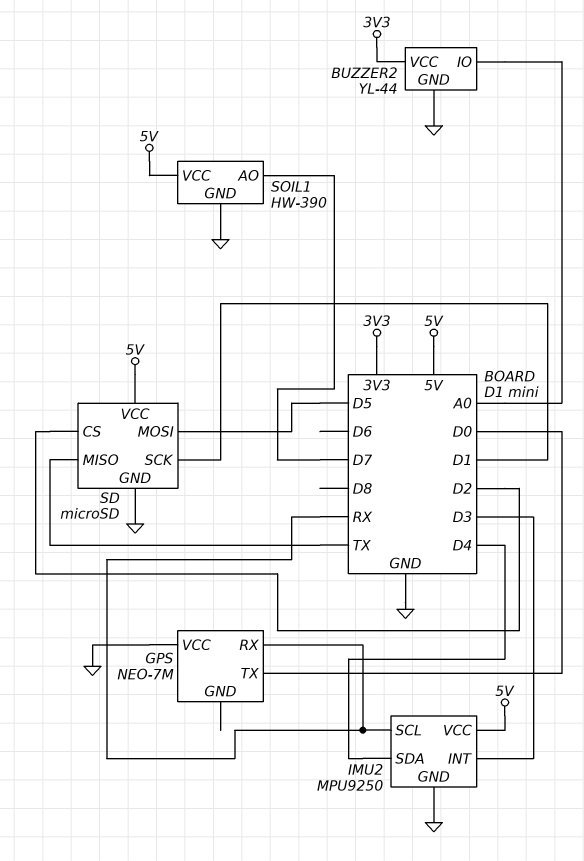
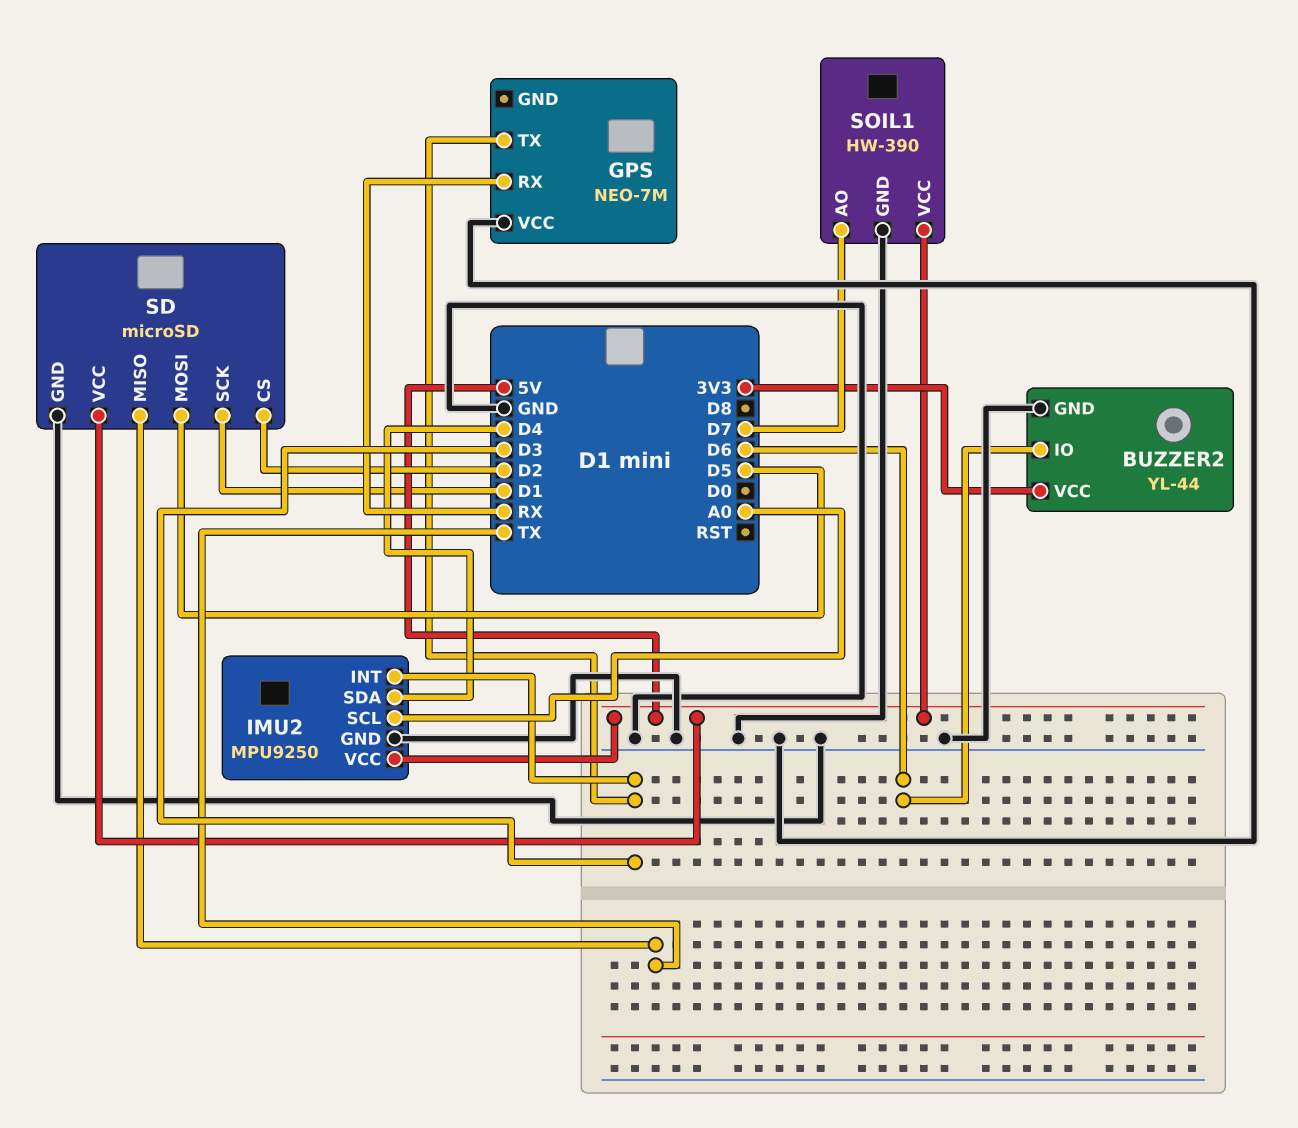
BUZZER2 pin IO: A0 -> D6
GPS pin TX: D0 -> D3
IMU2 pin SCL: RX -> A0

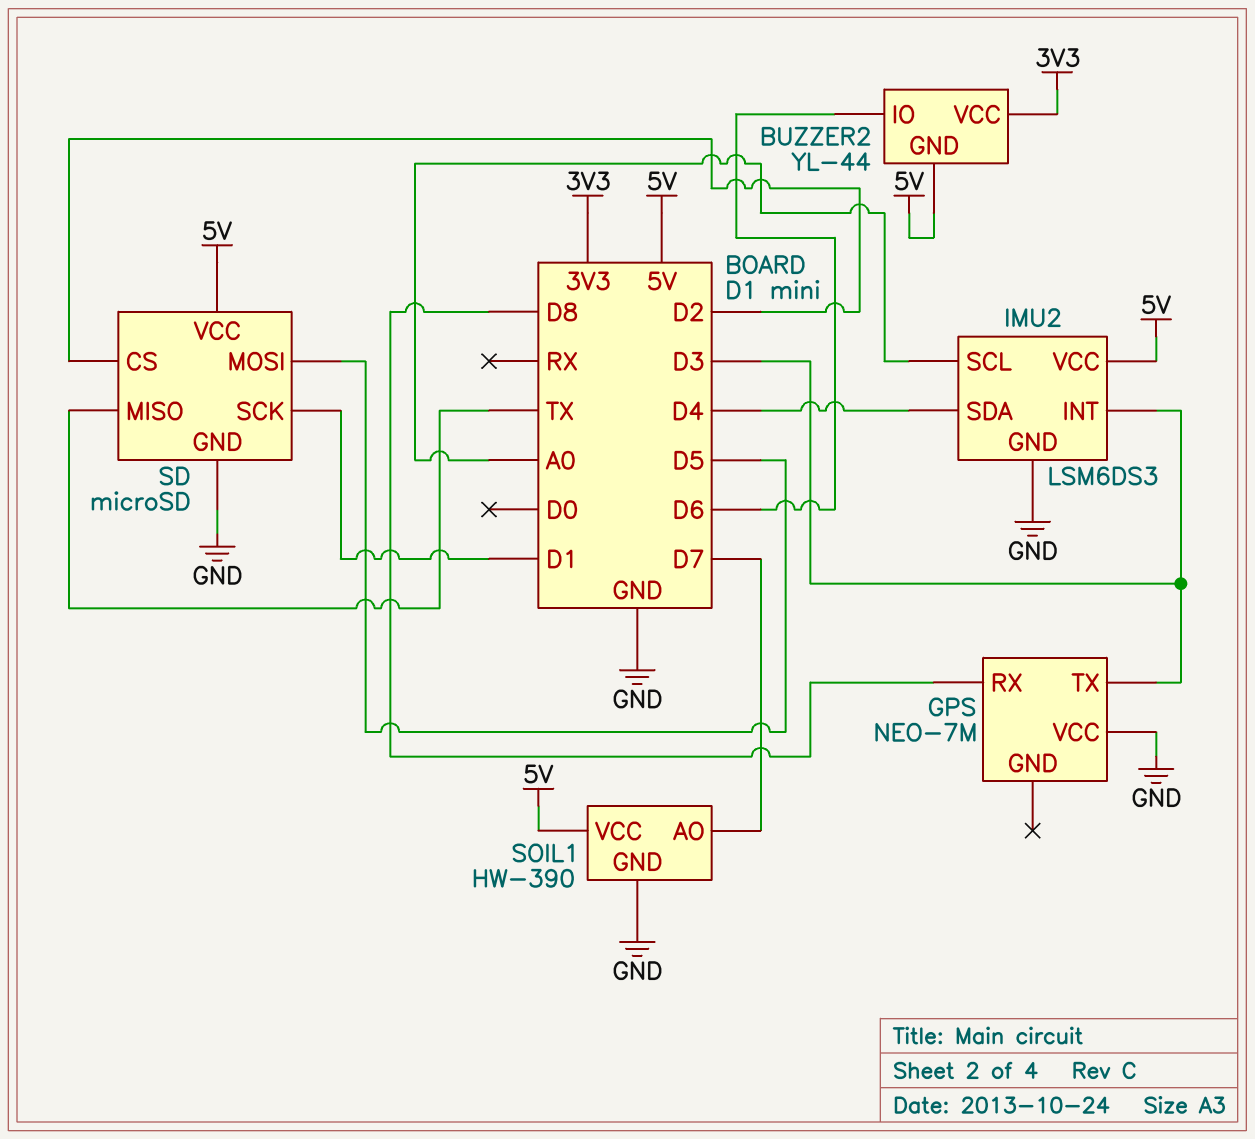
BUZZER2 pin GND: GND -> 5V
GPS pin RX: RX -> D8
IMU2: MPU9250 -> LSM6DS3

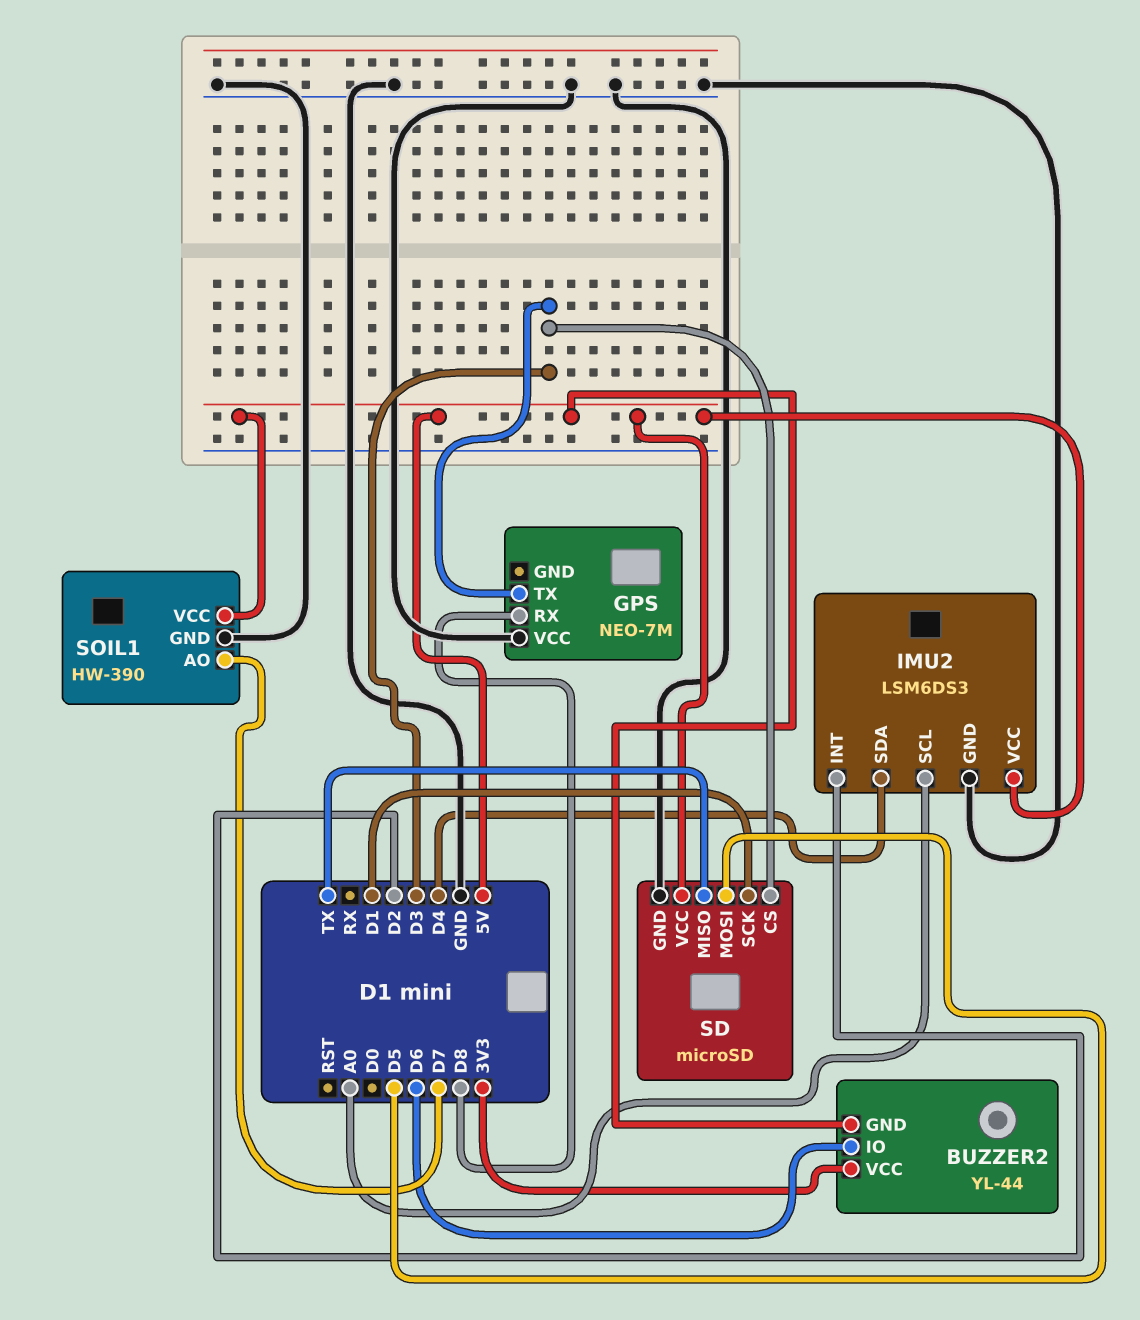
IMU2 pin INT: D3 -> D2
SD pin CS: D2 -> D3

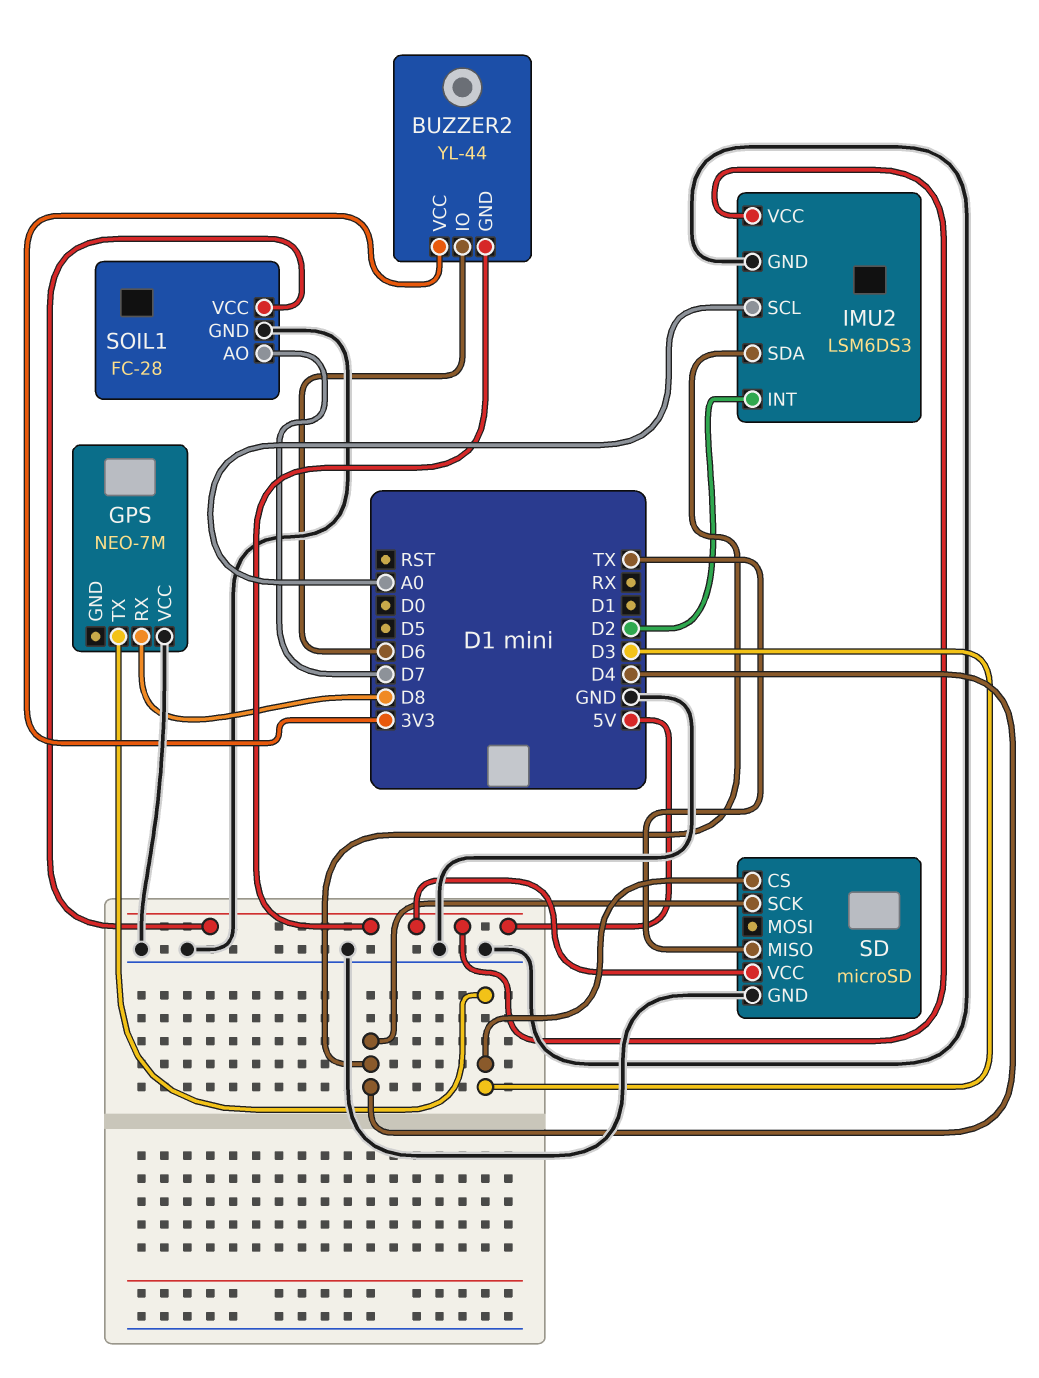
SD pin MOSI: D5 -> none
SD pin SCK: D1 -> D4
SOIL1: HW-390 -> FC-28

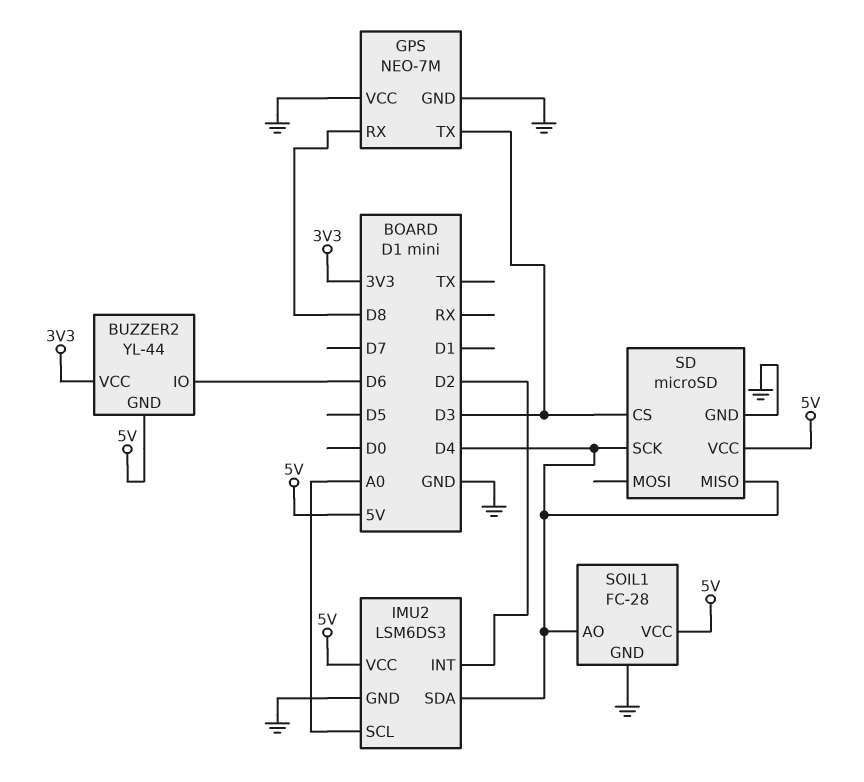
GPS pin GND: none -> GND
SD pin MISO: TX -> D4
SOIL1 pin AO: D7 -> D4

